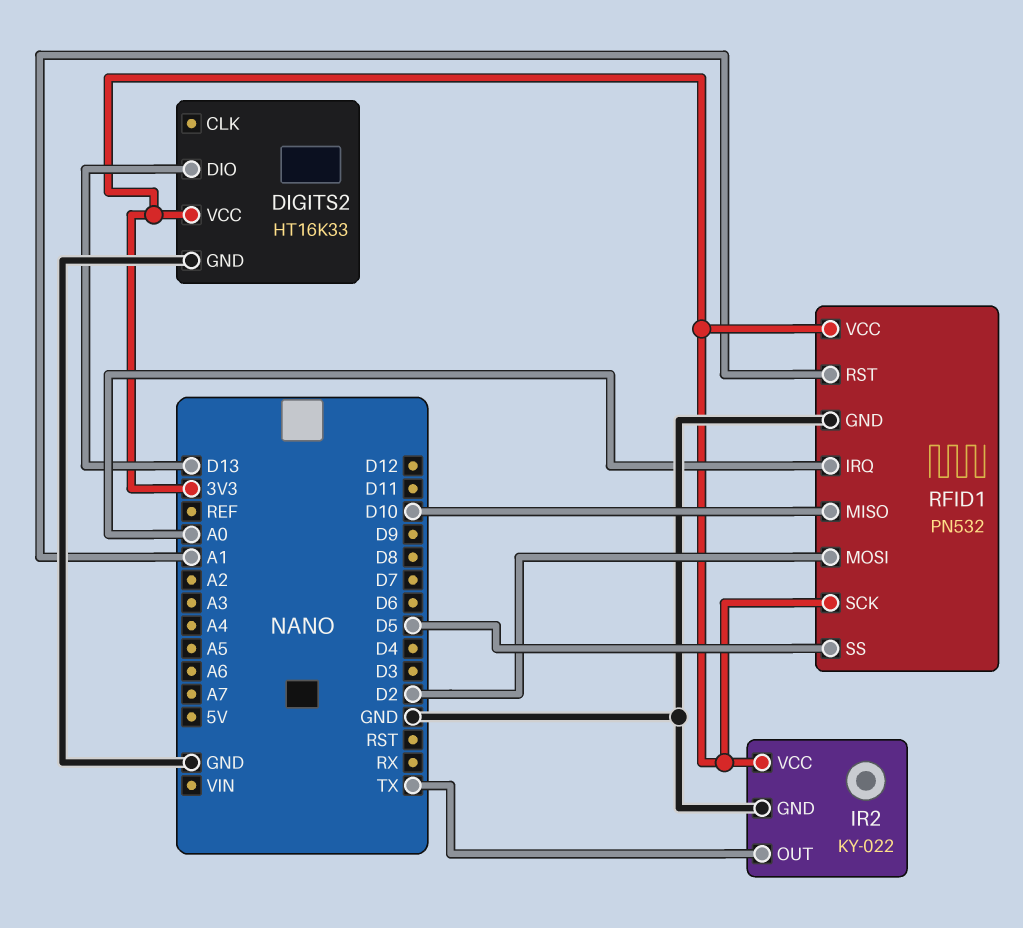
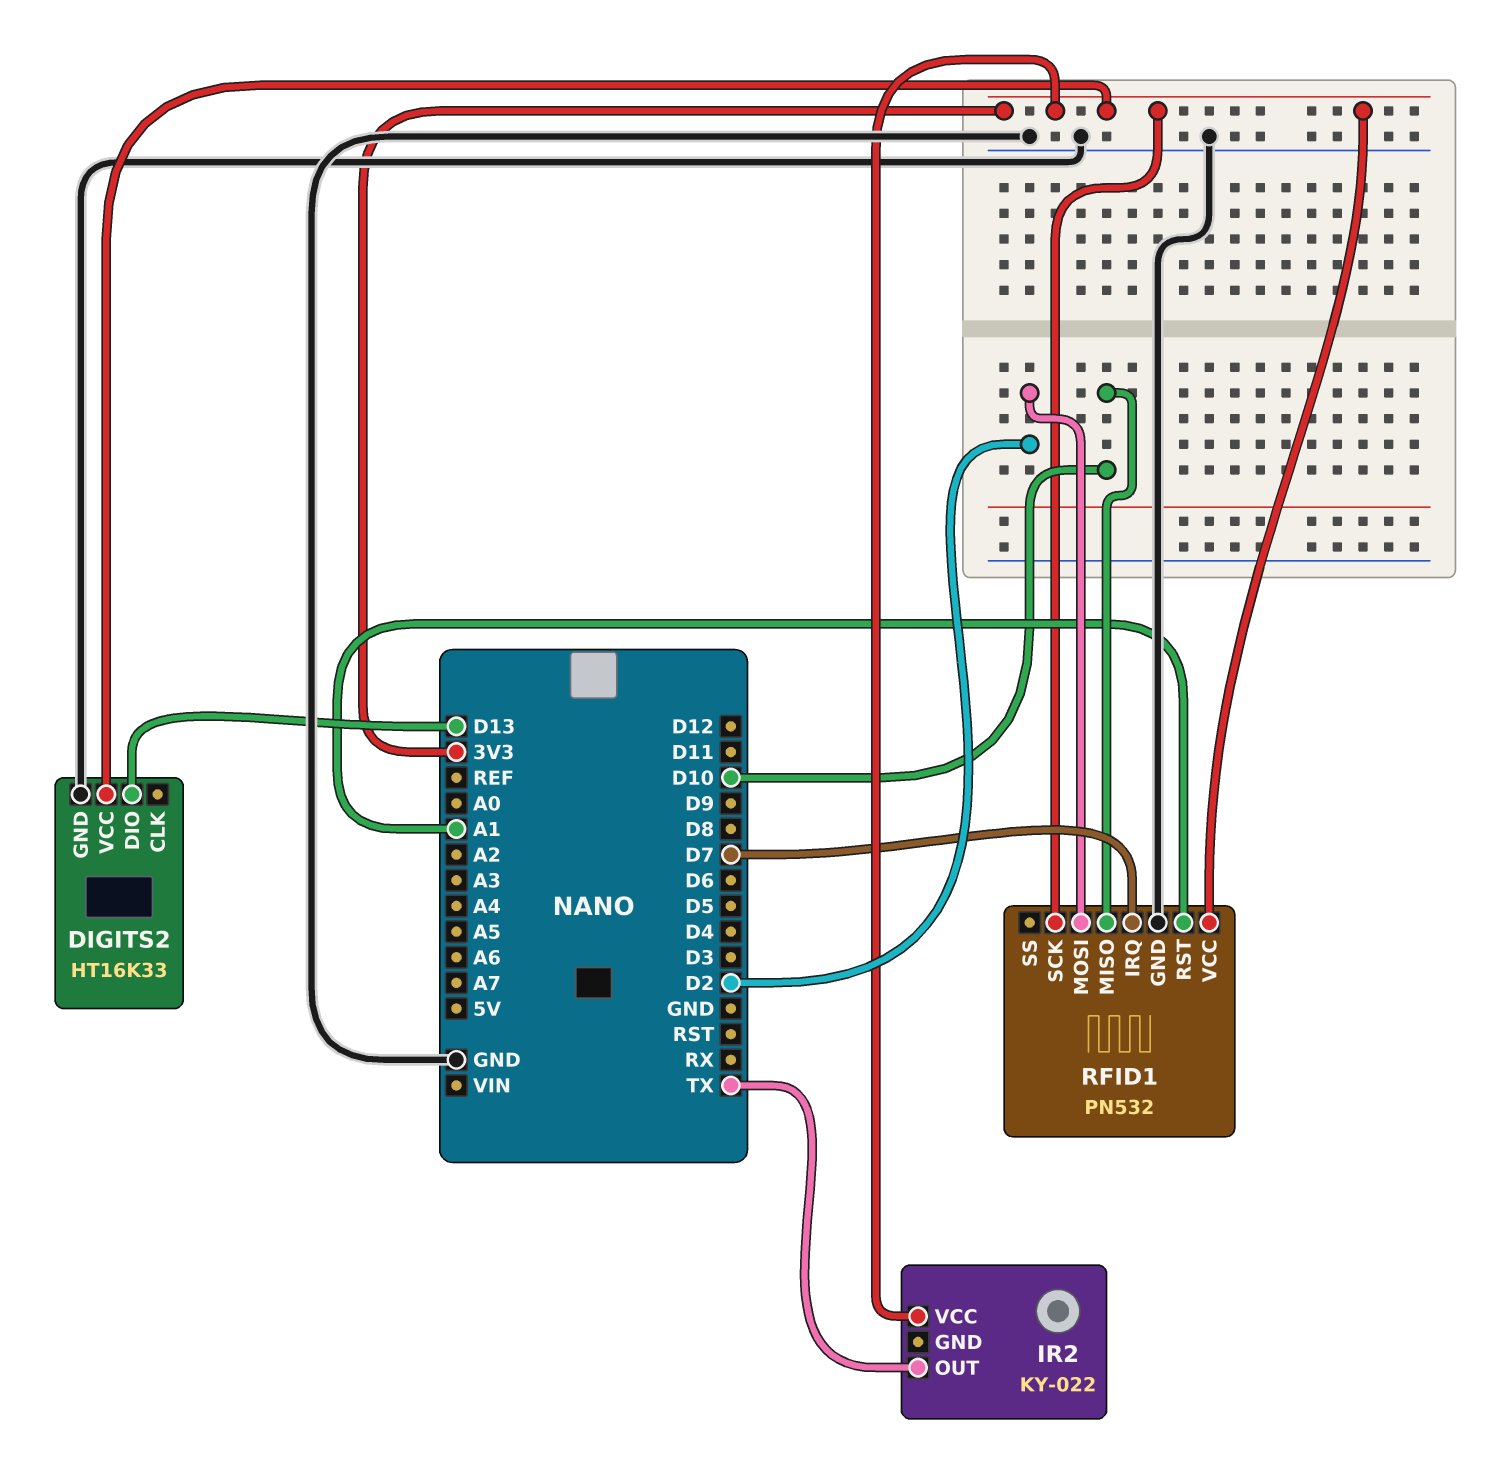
IR2 pin GND: GND -> none
RFID1 pin IRQ: A0 -> D7
RFID1 pin SS: D5 -> none

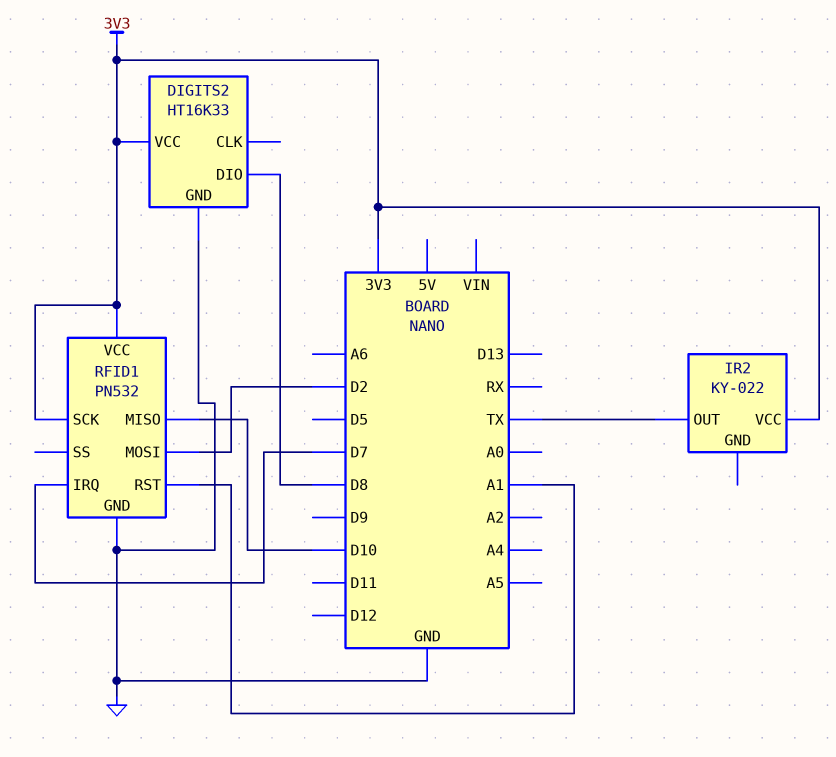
DIGITS2 pin DIO: D13 -> D8

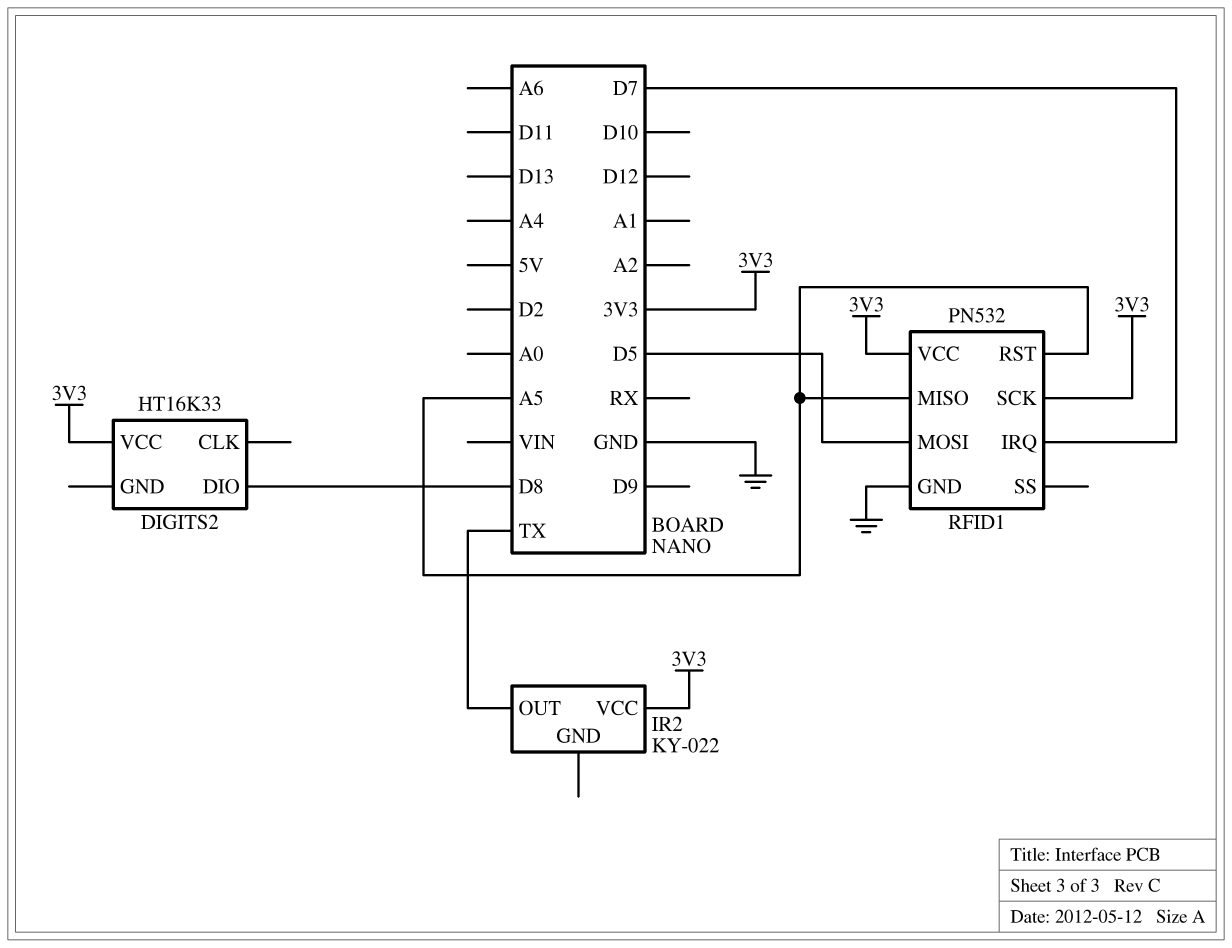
DIGITS2 pin GND: GND -> none
RFID1 pin MISO: D10 -> A5
RFID1 pin MOSI: D2 -> D5
RFID1 pin RST: A1 -> A5

